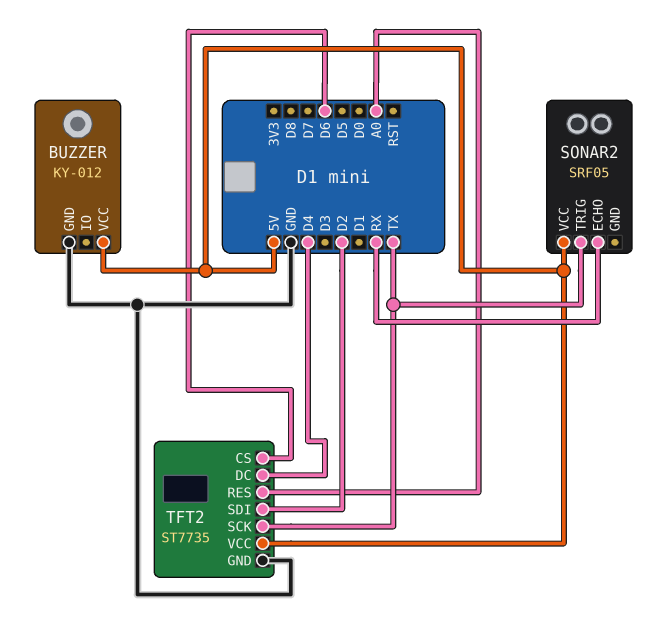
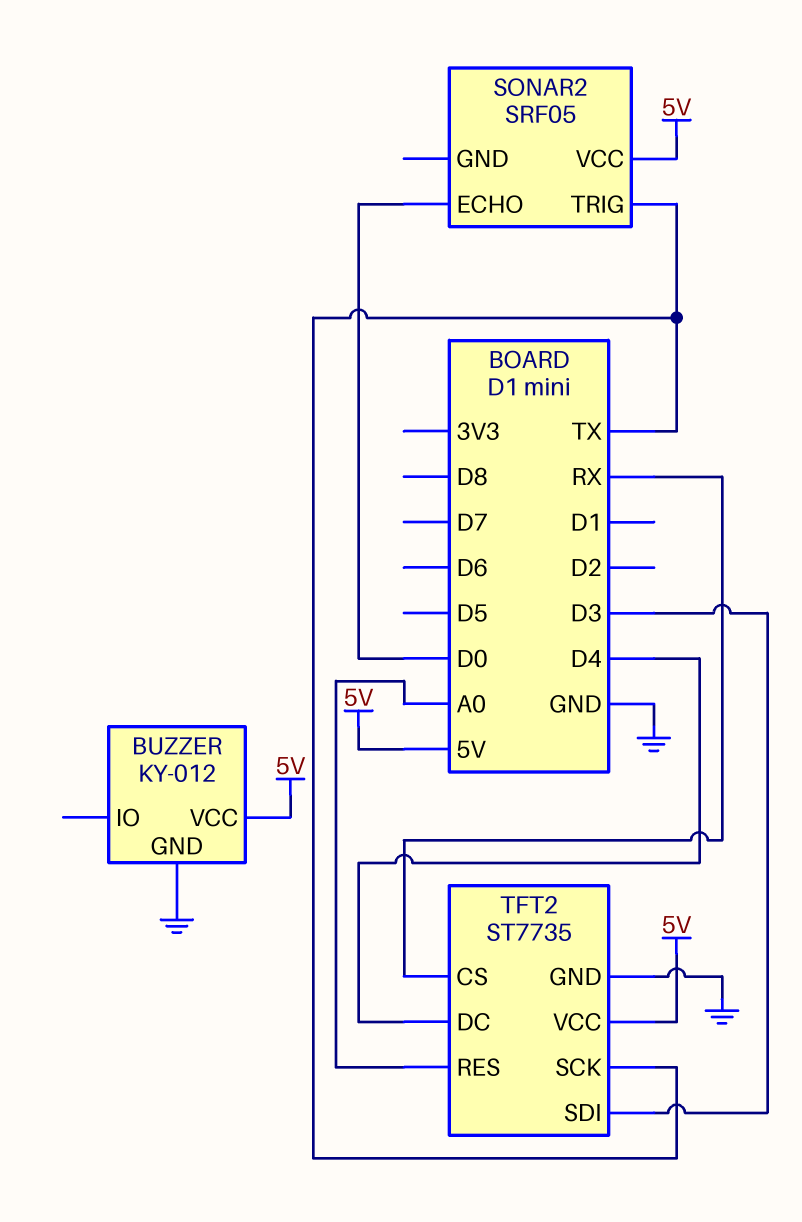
SONAR2 pin ECHO: RX -> D0
TFT2 pin CS: D6 -> RX
TFT2 pin SDI: D2 -> D3

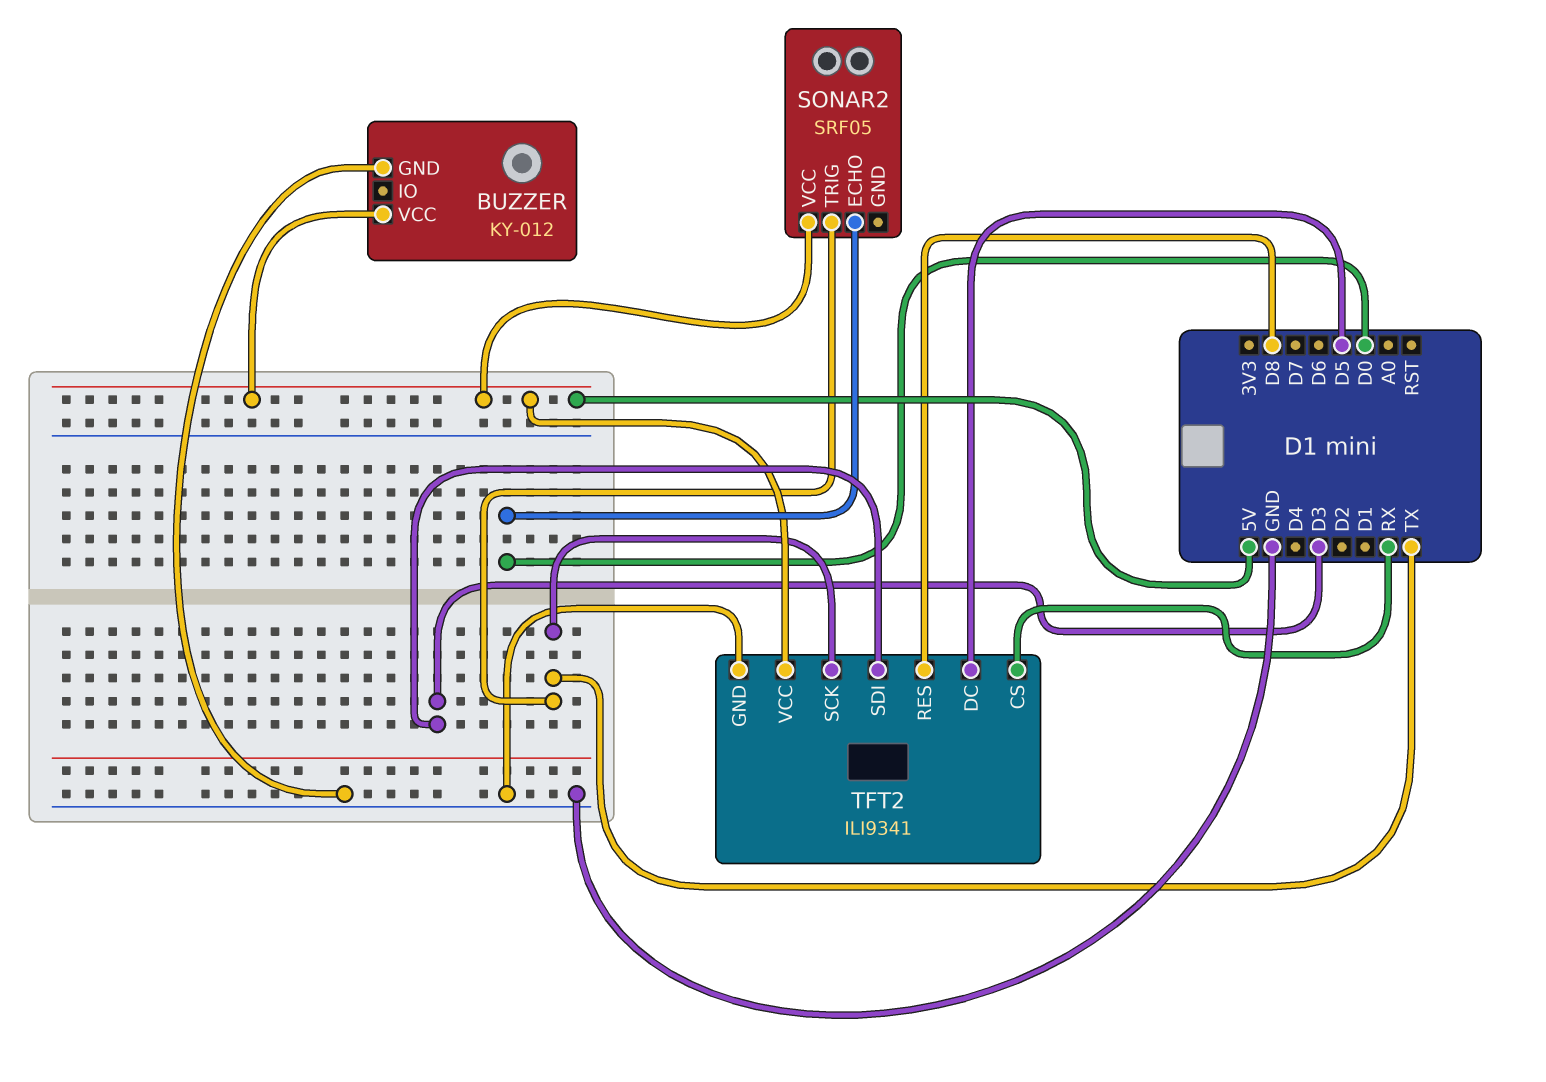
TFT2: ST7735 -> ILI9341
TFT2 pin DC: D4 -> D5
TFT2 pin RES: A0 -> D8

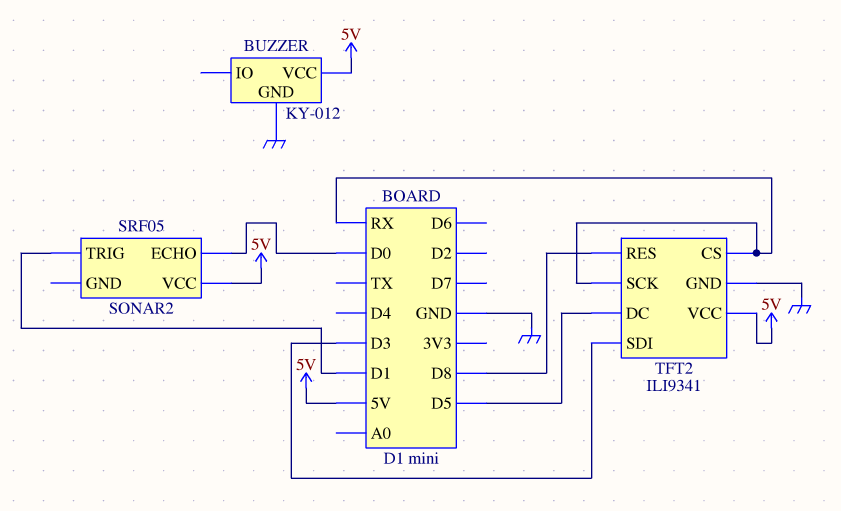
SONAR2 pin TRIG: TX -> D1
TFT2 pin SCK: TX -> RX

